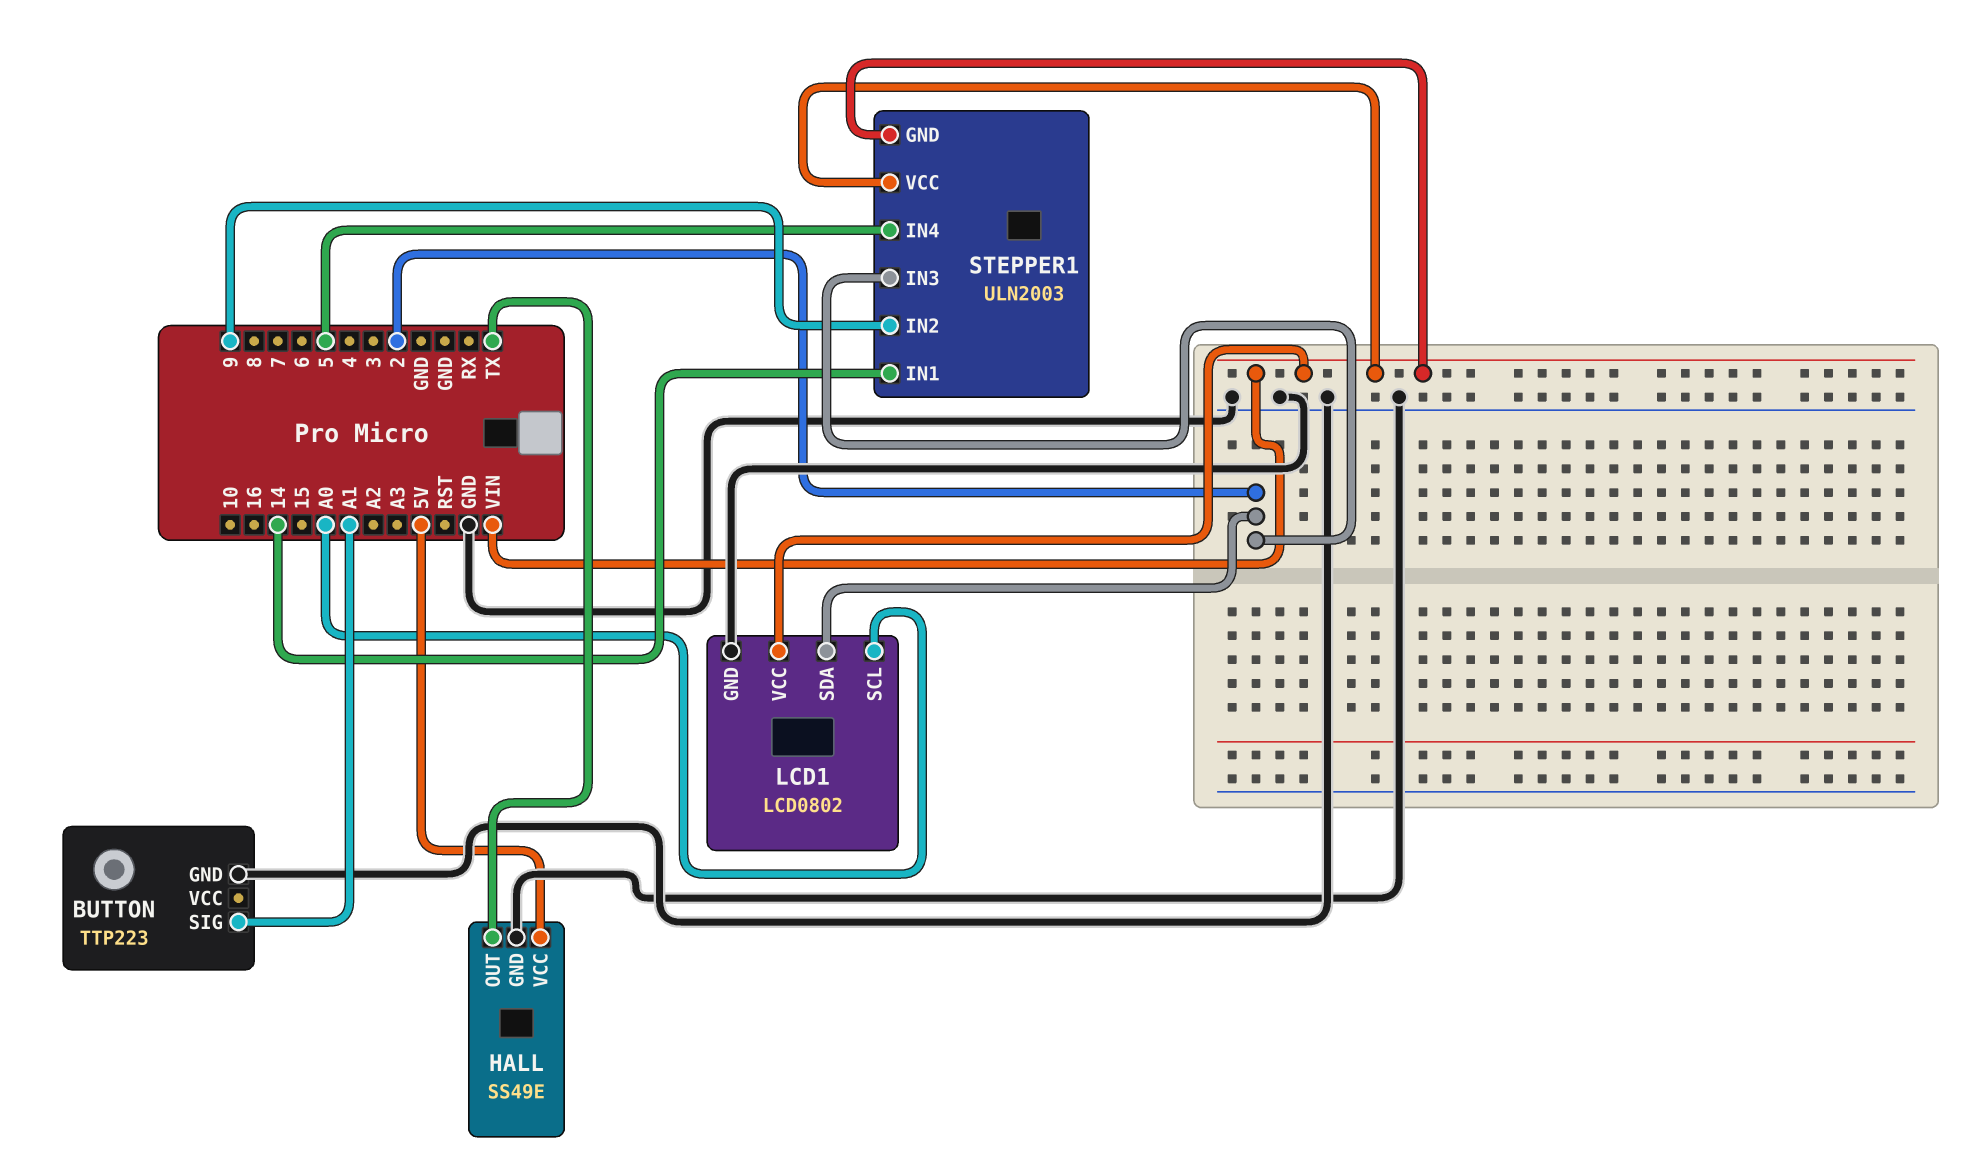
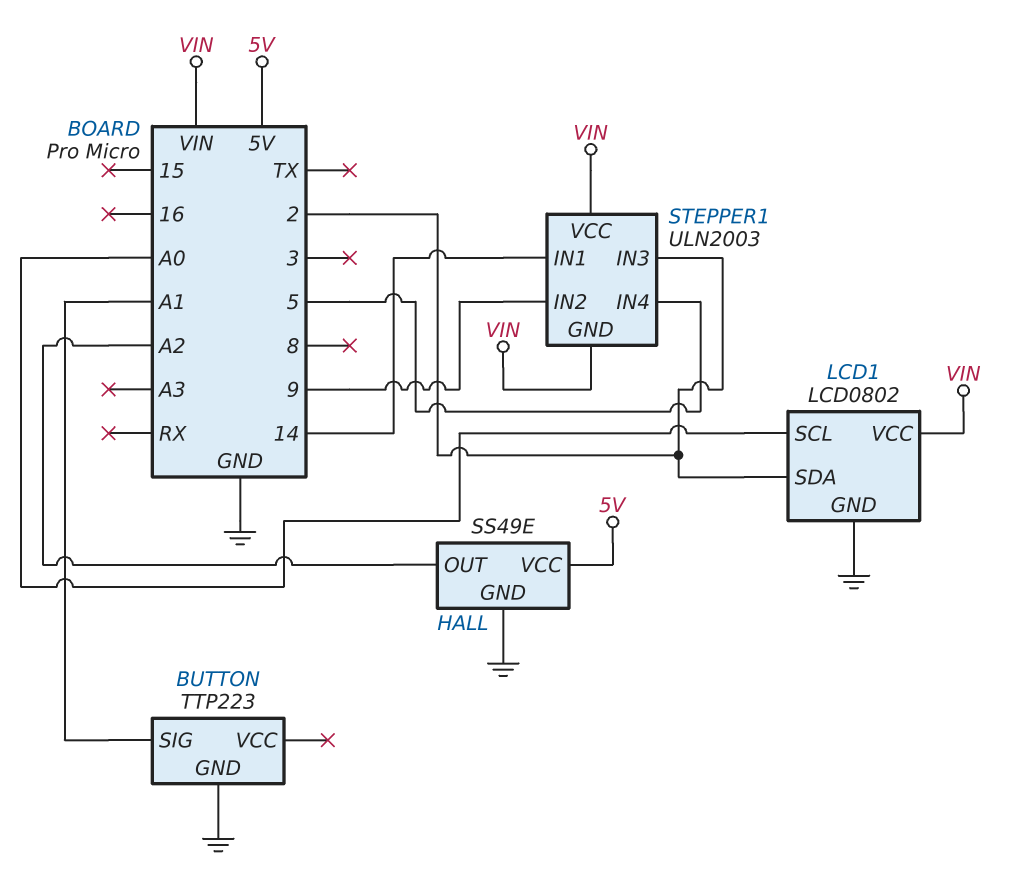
HALL pin OUT: TX -> A2

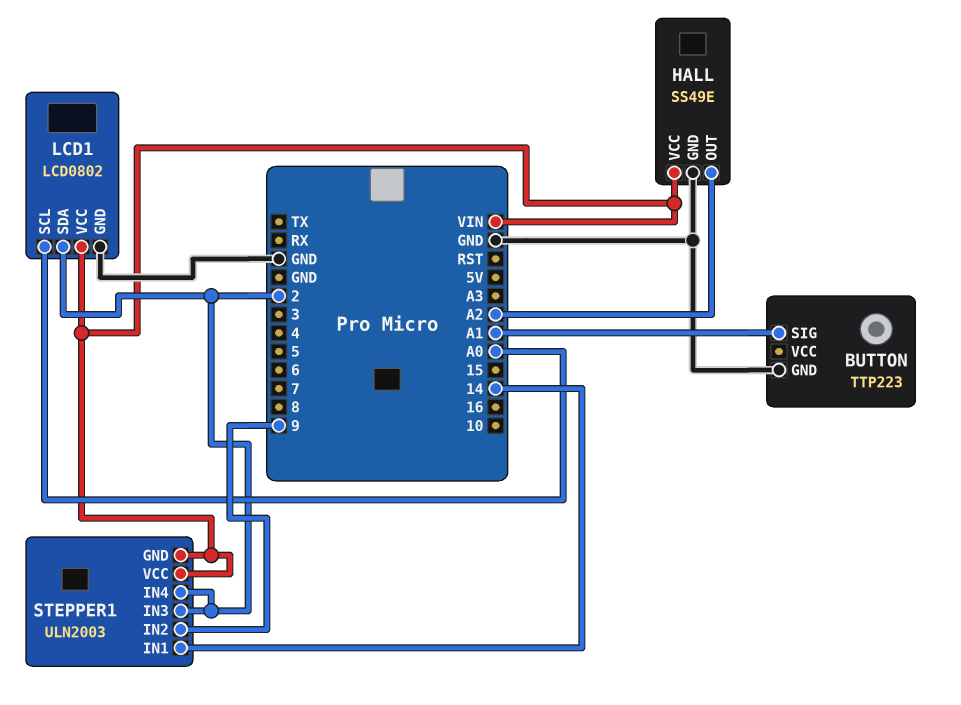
HALL pin VCC: 5V -> VIN
STEPPER1 pin IN4: 5 -> 2

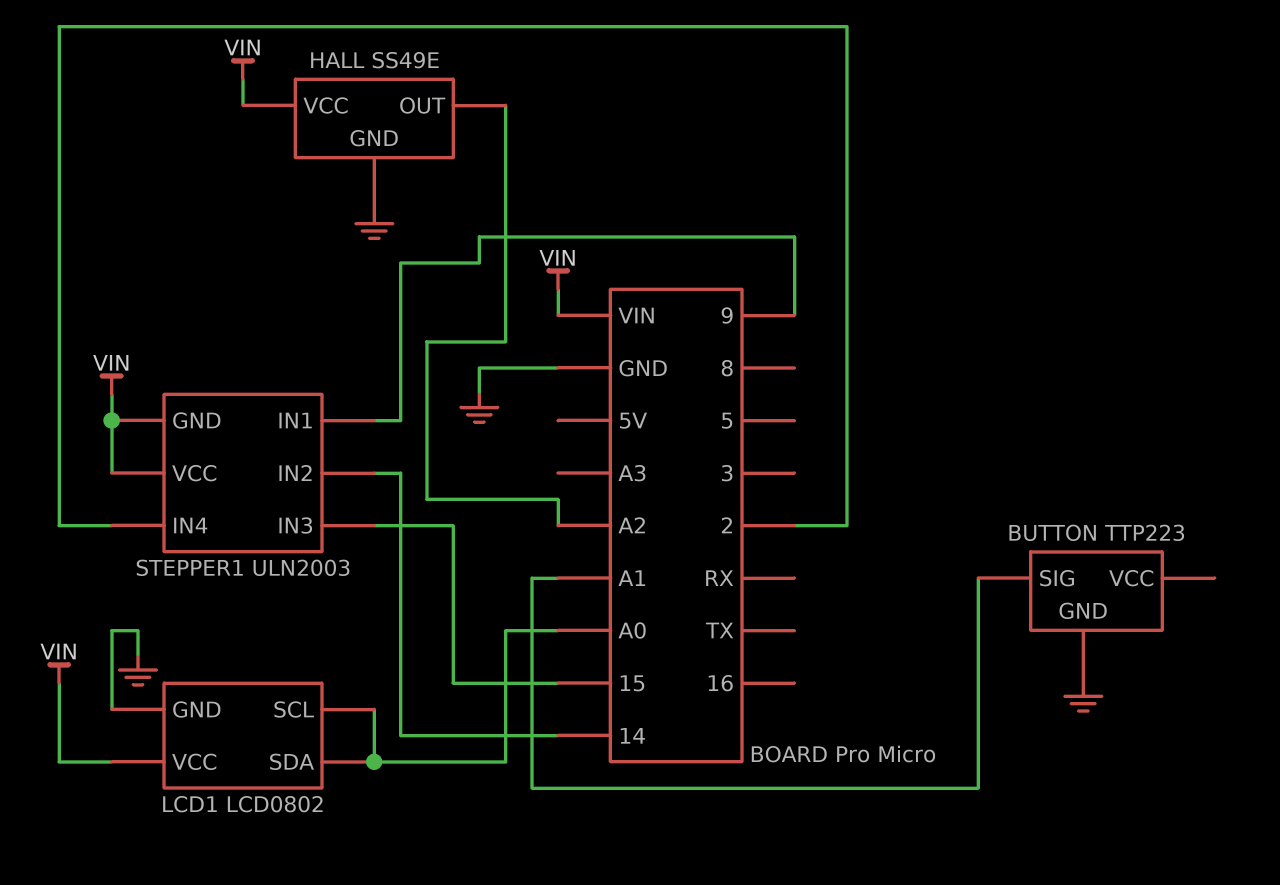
LCD1 pin SDA: 2 -> A0
STEPPER1 pin IN1: 14 -> 9
STEPPER1 pin IN2: 9 -> 14
STEPPER1 pin IN3: 2 -> 15

